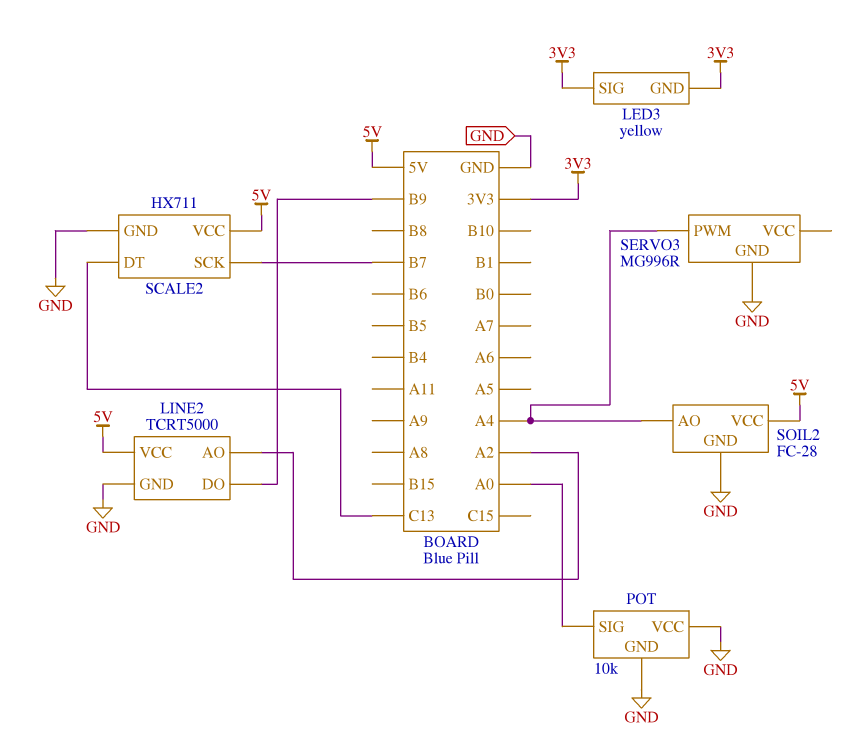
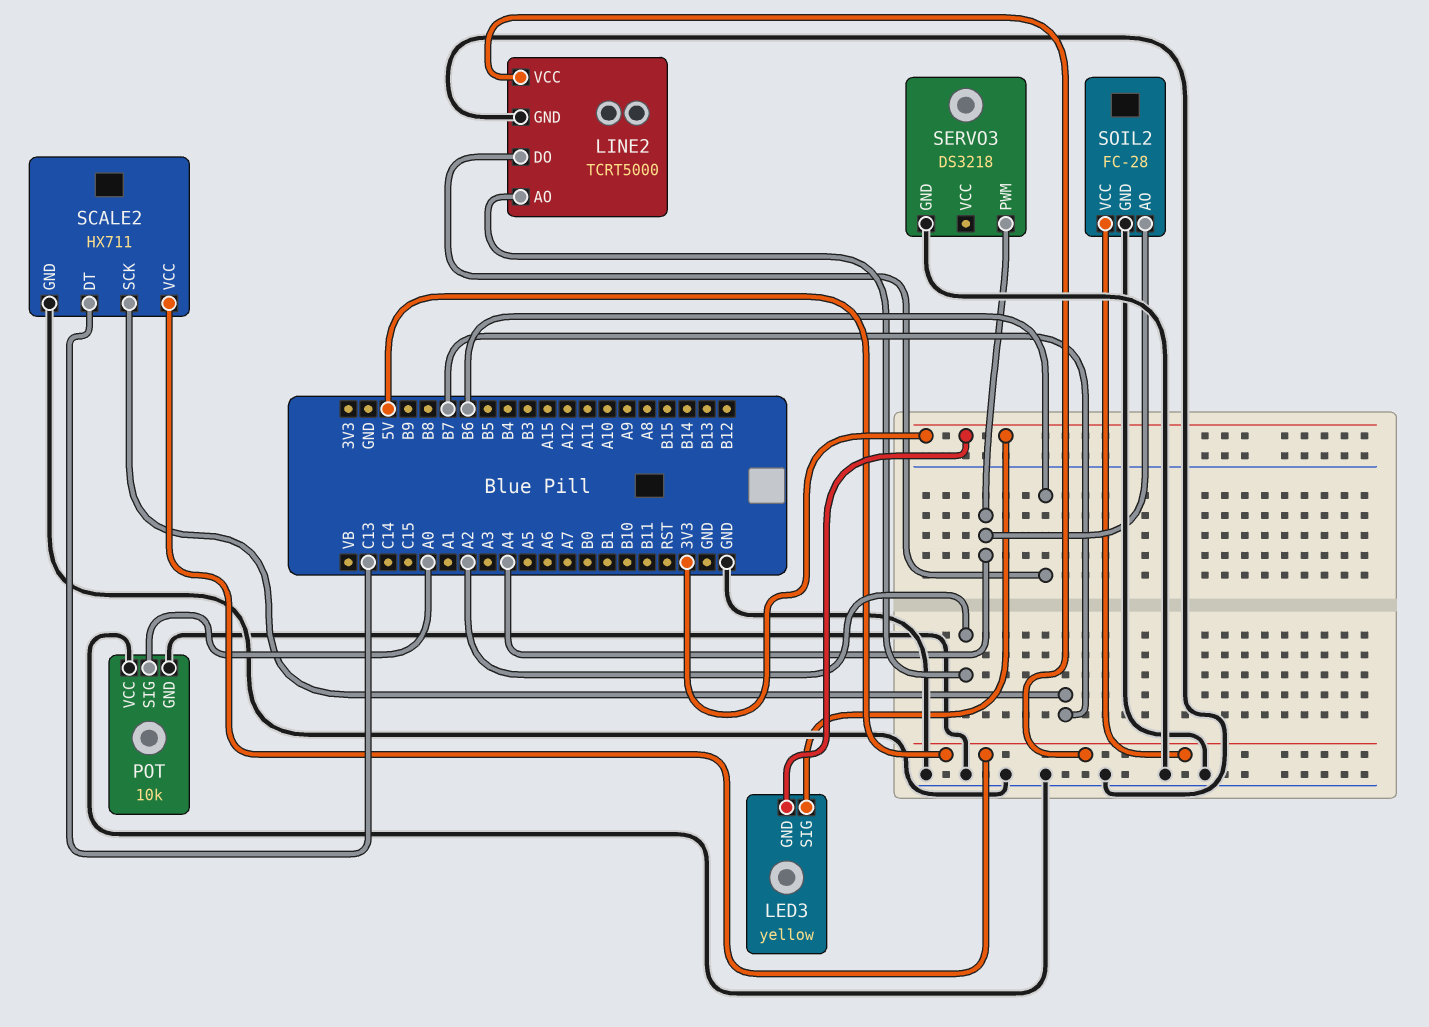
LINE2 pin DO: B9 -> B6
SERVO3: MG996R -> DS3218

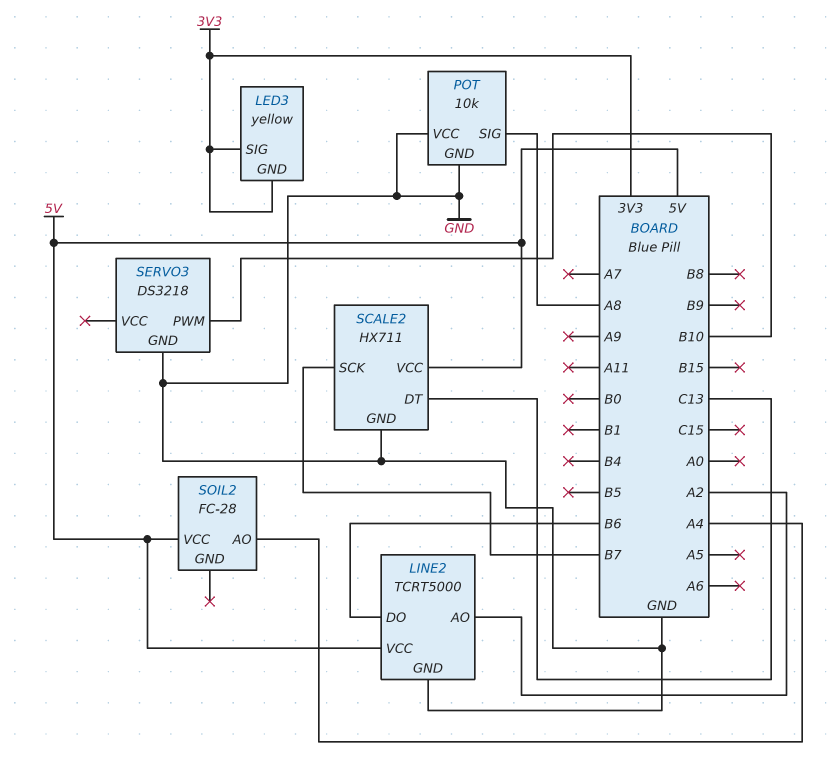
POT pin SIG: A0 -> A8
SERVO3 pin PWM: A4 -> B10
SOIL2 pin GND: GND -> none

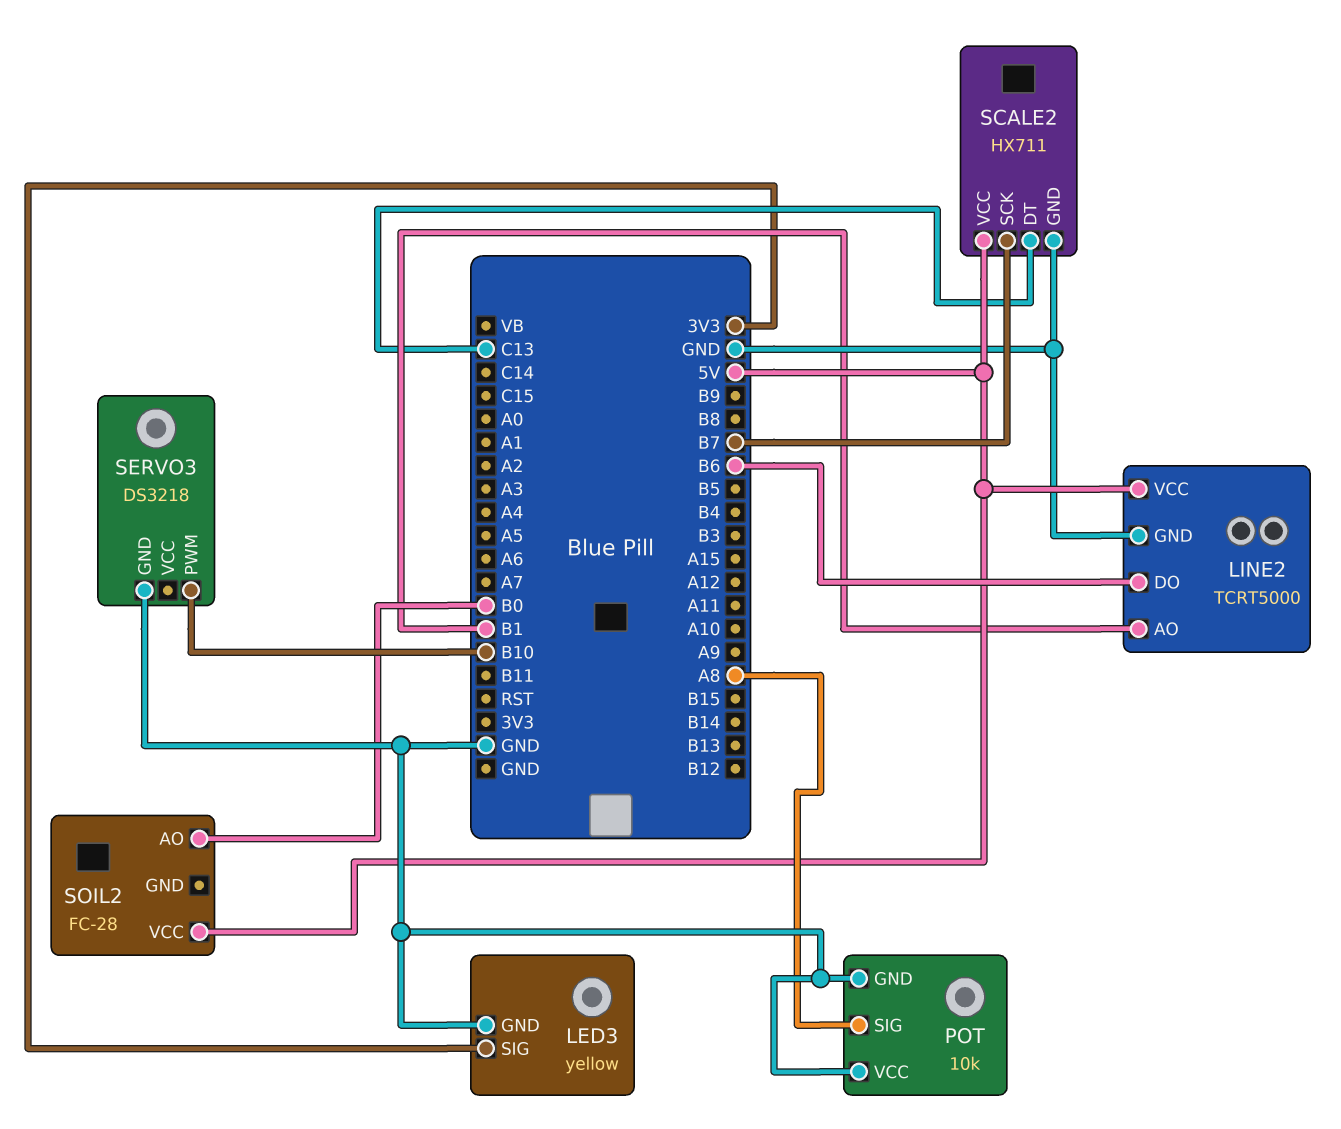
LED3 pin GND: 3V3 -> GND
LINE2 pin AO: A2 -> B1
SOIL2 pin AO: A4 -> B0

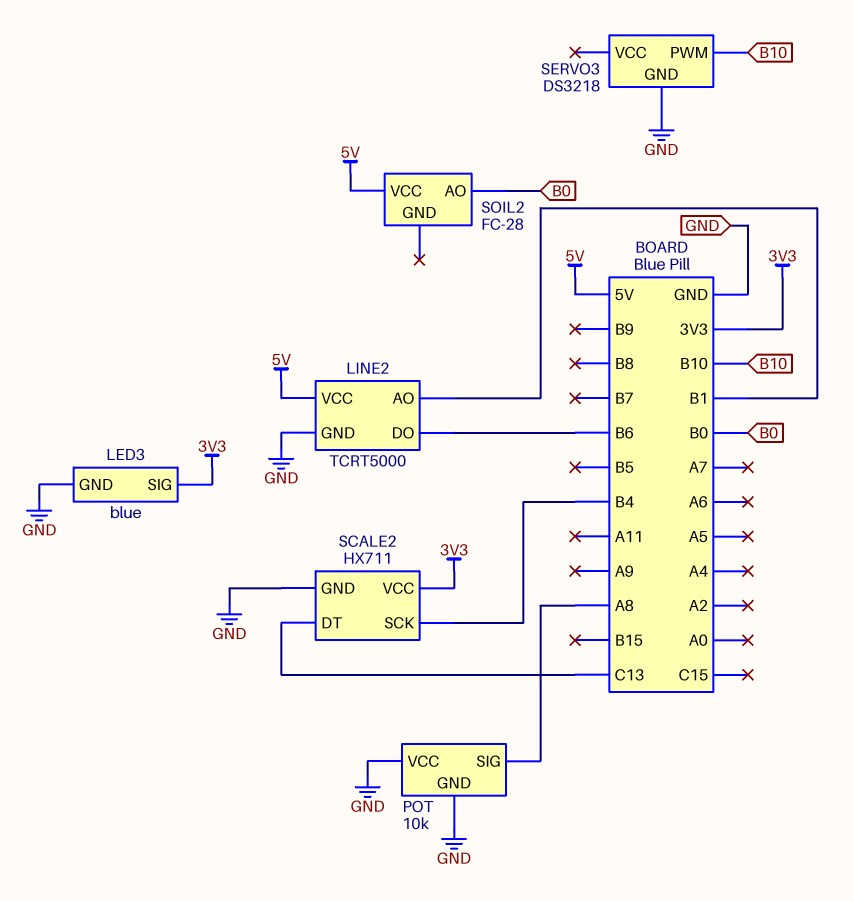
LED3: yellow -> blue
SCALE2 pin SCK: B7 -> B4
SCALE2 pin VCC: 5V -> 3V3

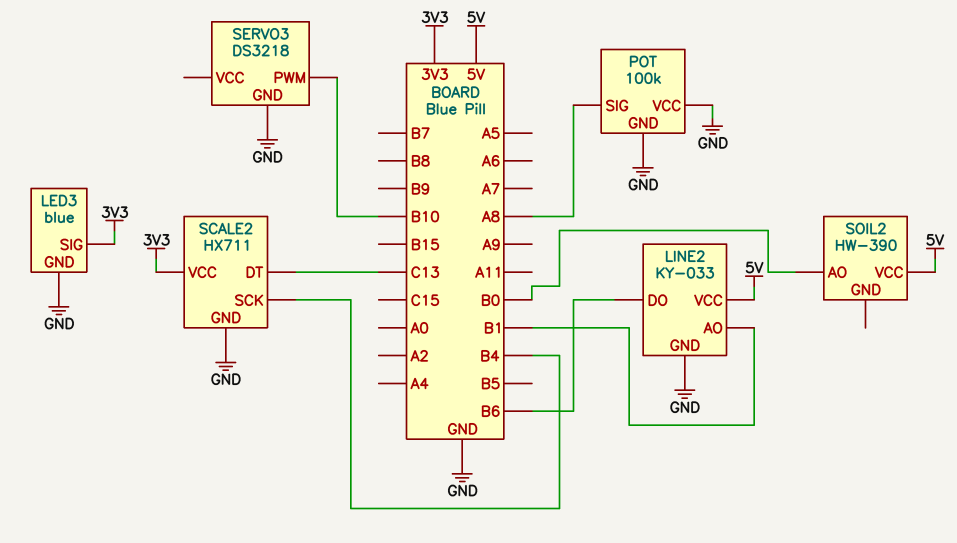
LINE2: TCRT5000 -> KY-033
POT: 10k -> 100k
SOIL2: FC-28 -> HW-390

